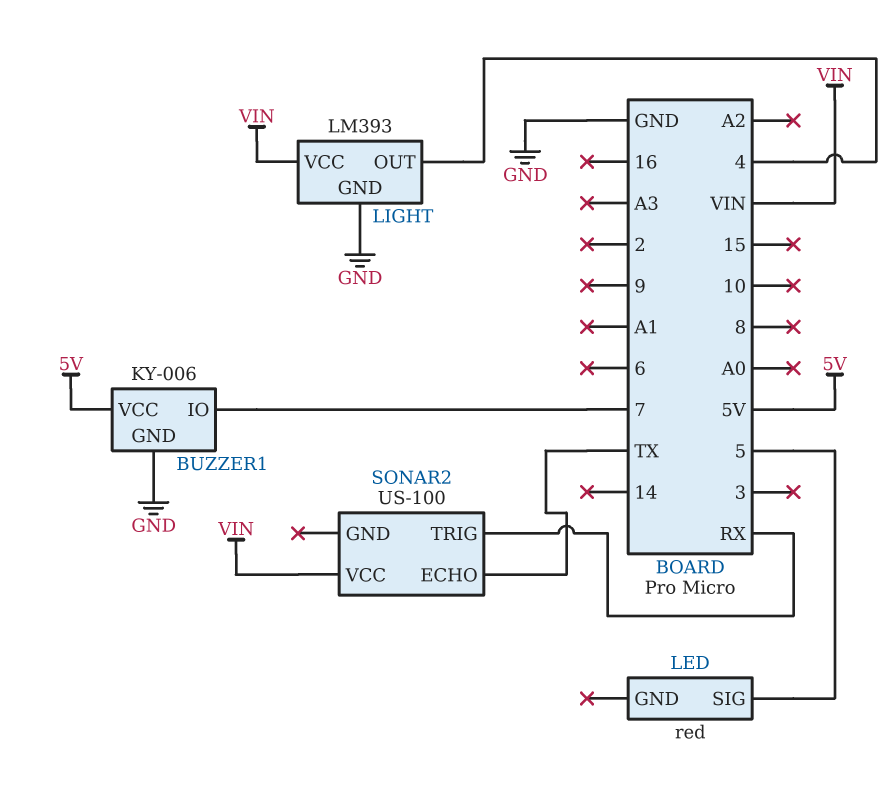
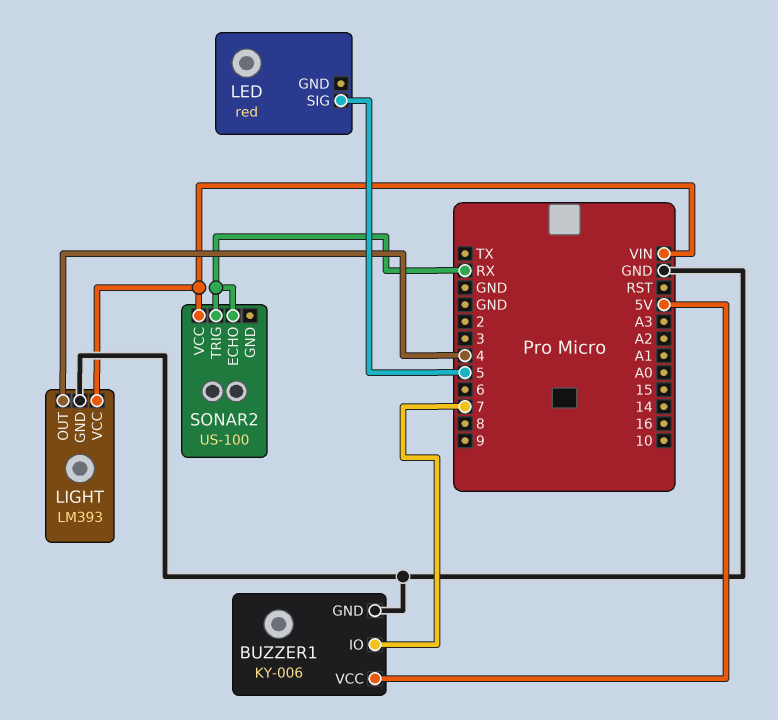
SONAR2 pin ECHO: TX -> RX

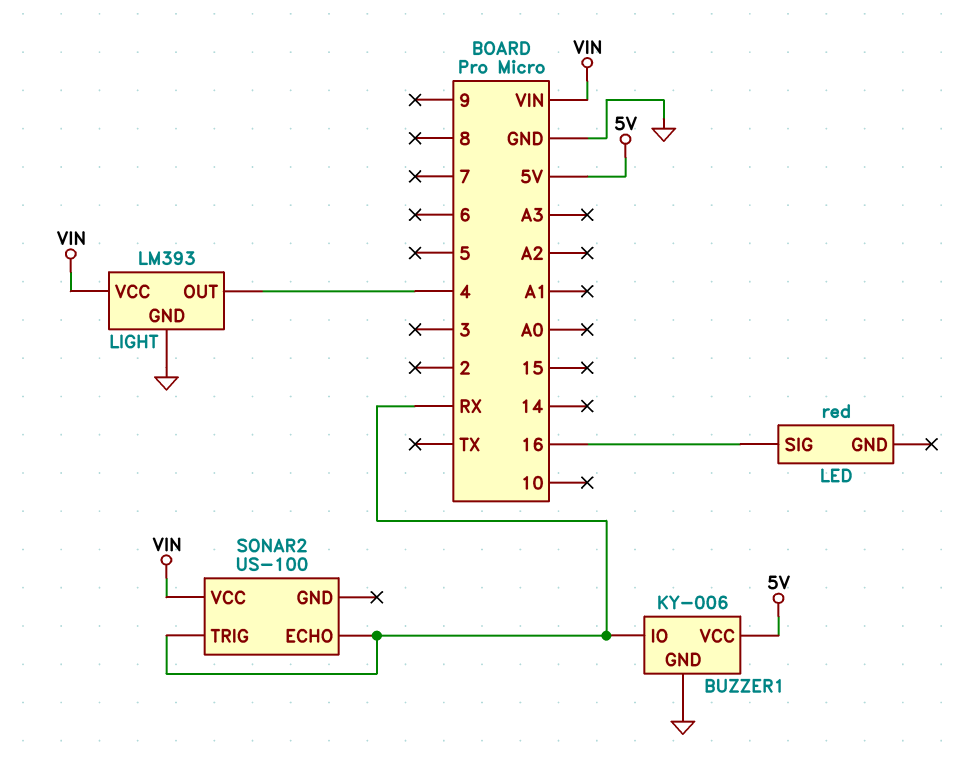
BUZZER1 pin IO: 7 -> RX
LED pin SIG: 5 -> 16

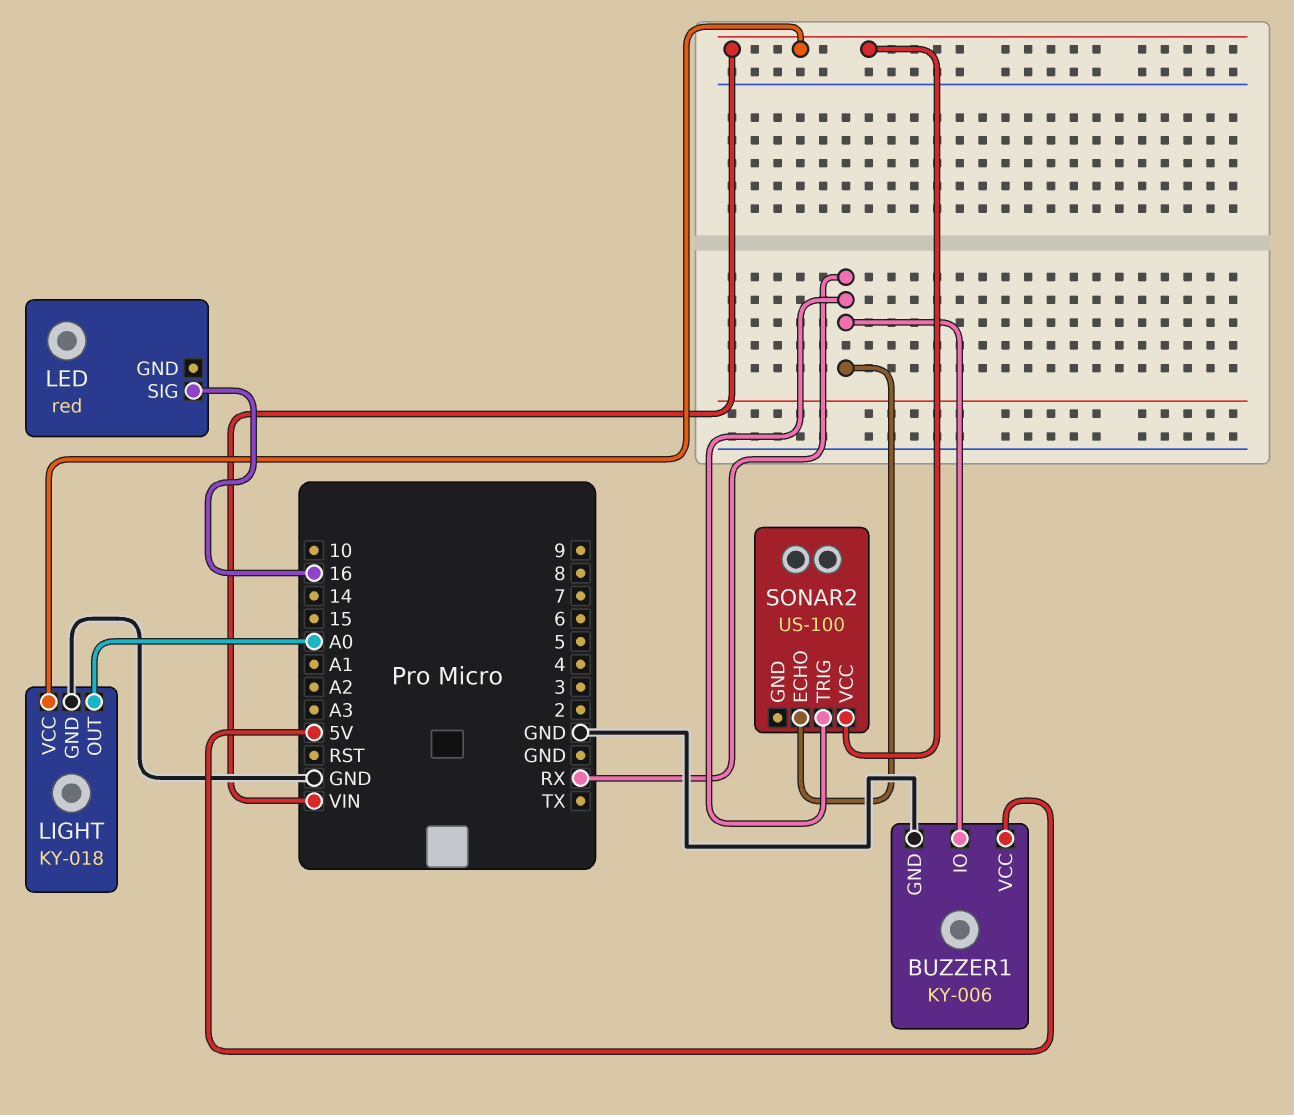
LIGHT: LM393 -> KY-018
LIGHT pin OUT: 4 -> A0

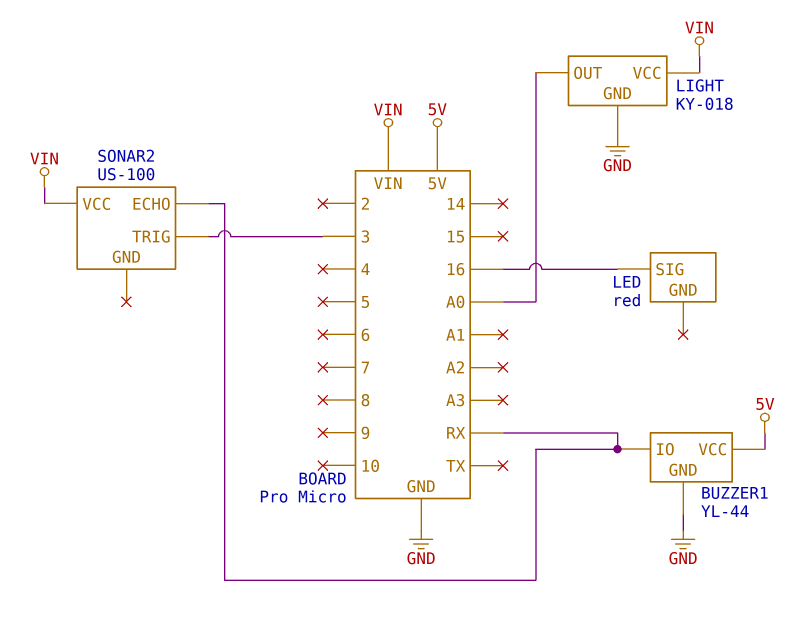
BUZZER1: KY-006 -> YL-44
SONAR2 pin TRIG: RX -> 3

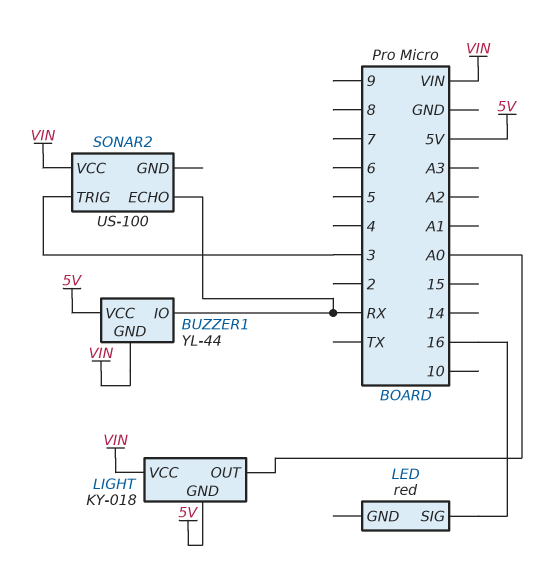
BUZZER1 pin GND: GND -> VIN
LIGHT pin GND: GND -> 5V

